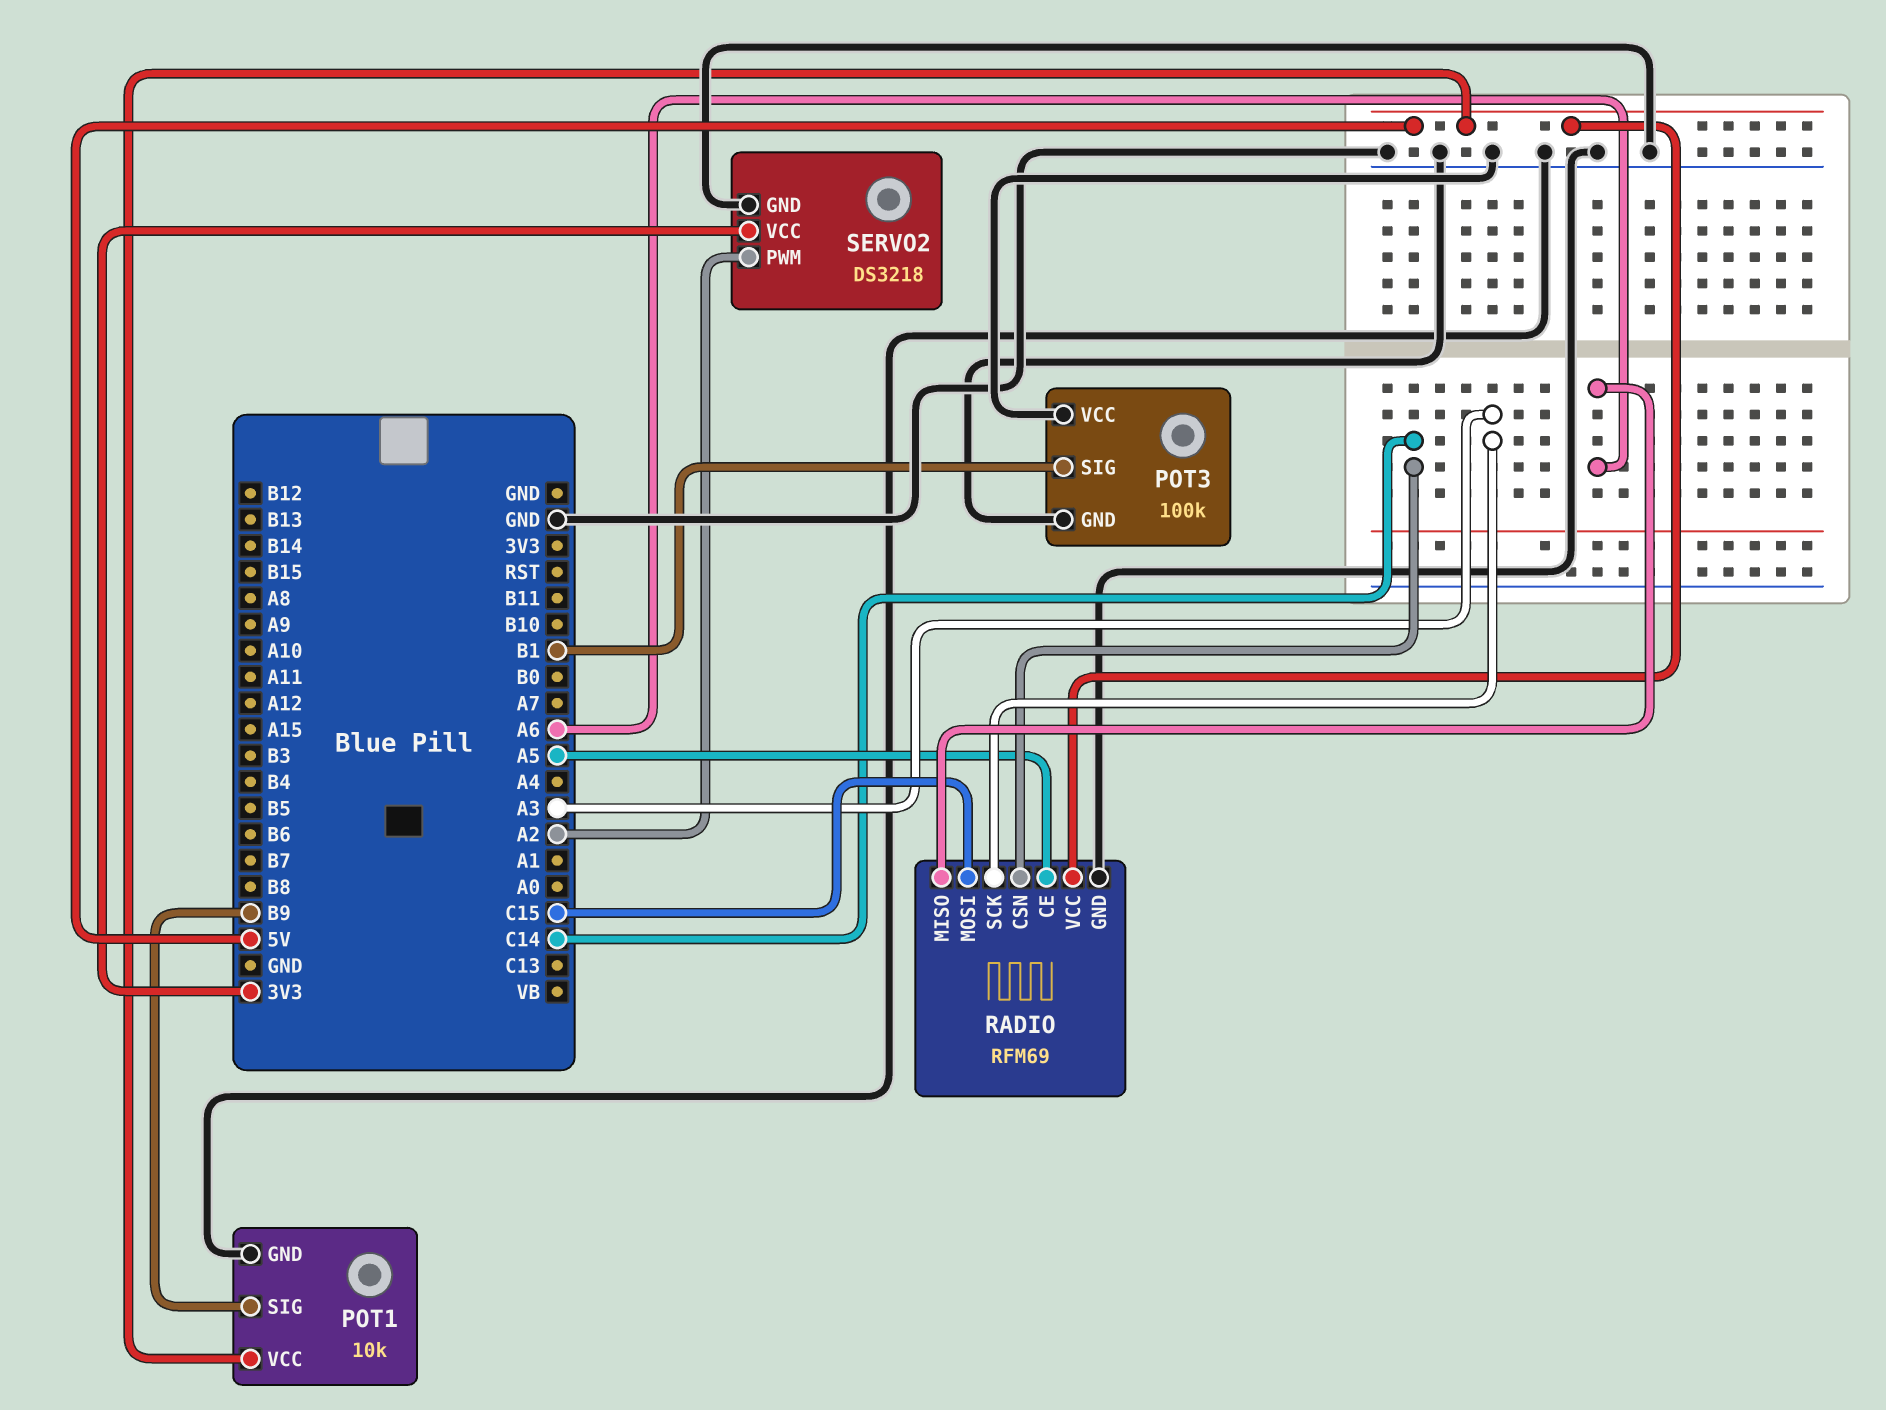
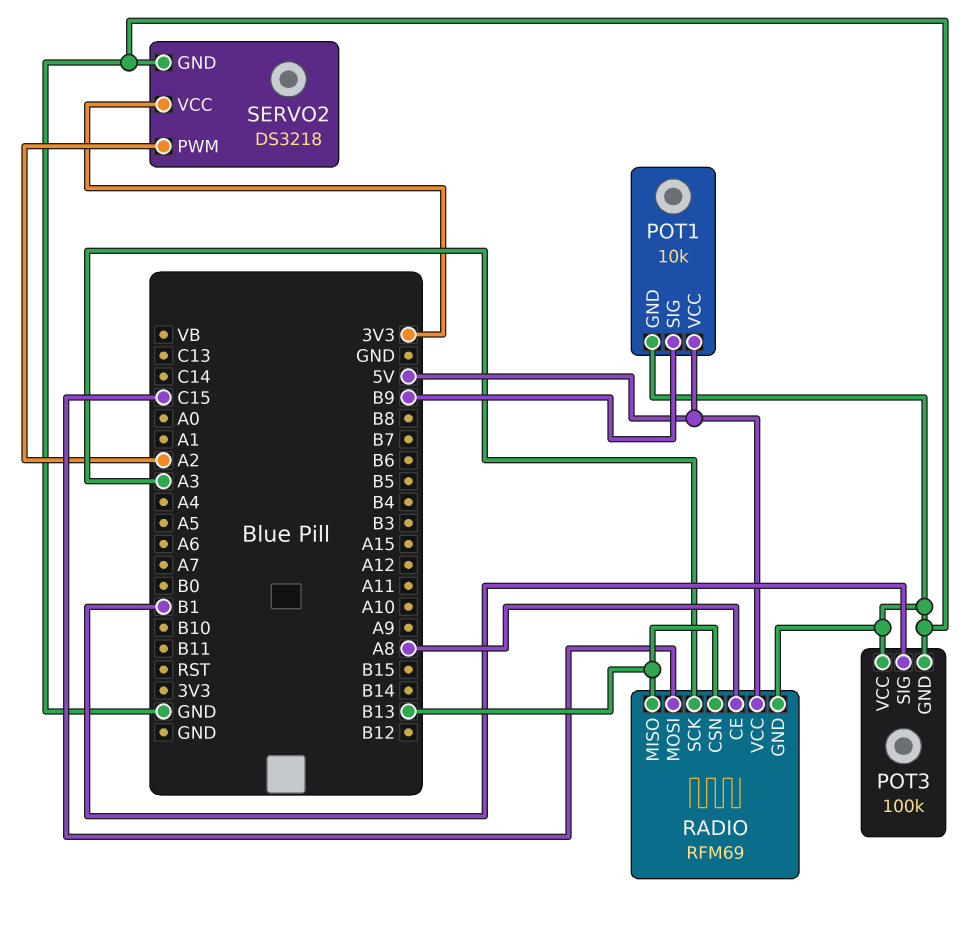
RADIO pin CE: A5 -> A8
RADIO pin CSN: C14 -> B13
RADIO pin MISO: A6 -> B13

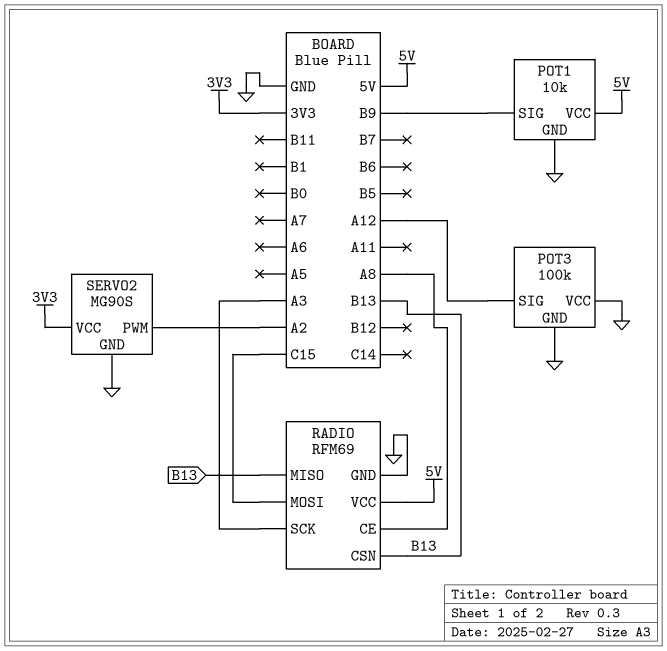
POT3 pin SIG: B1 -> A12
SERVO2: DS3218 -> MG90S

